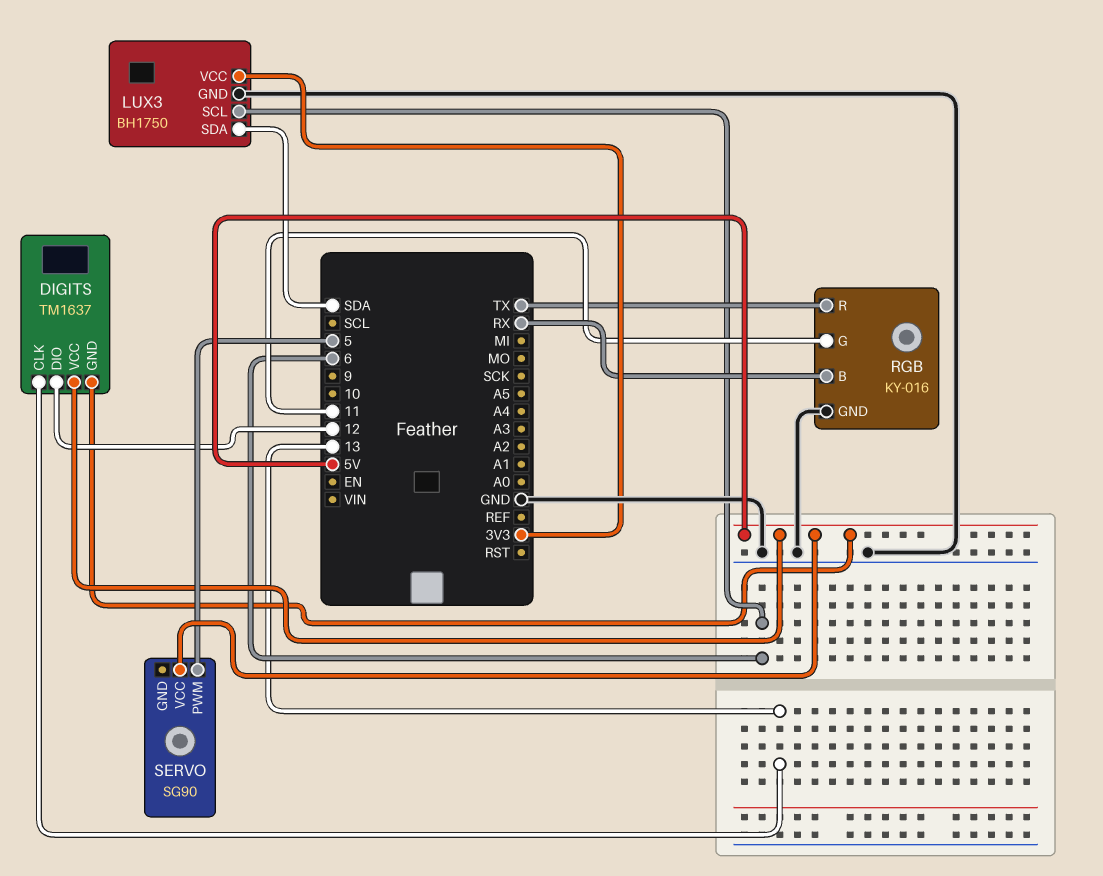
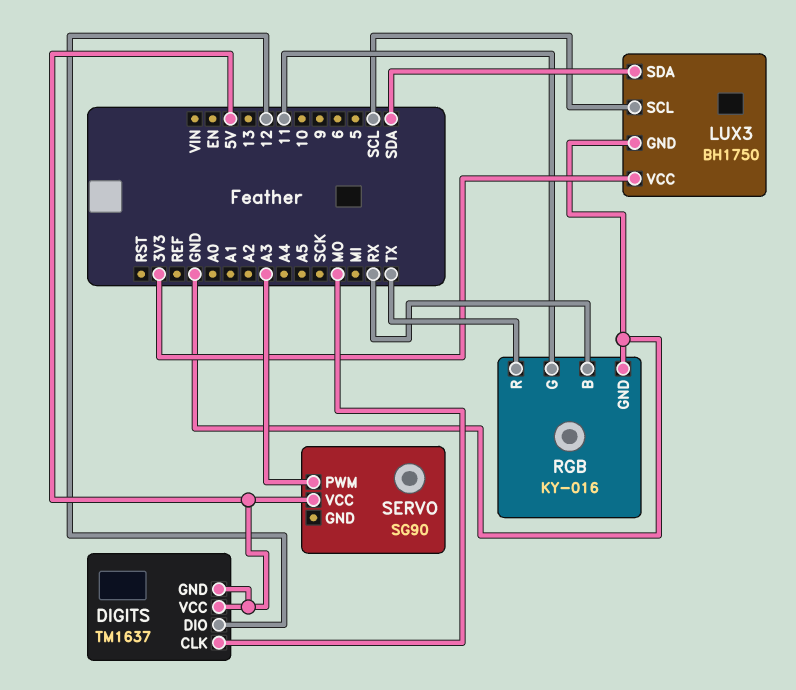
DIGITS pin CLK: 13 -> MO
LUX3 pin SCL: 6 -> SCL
SERVO pin PWM: 5 -> A3

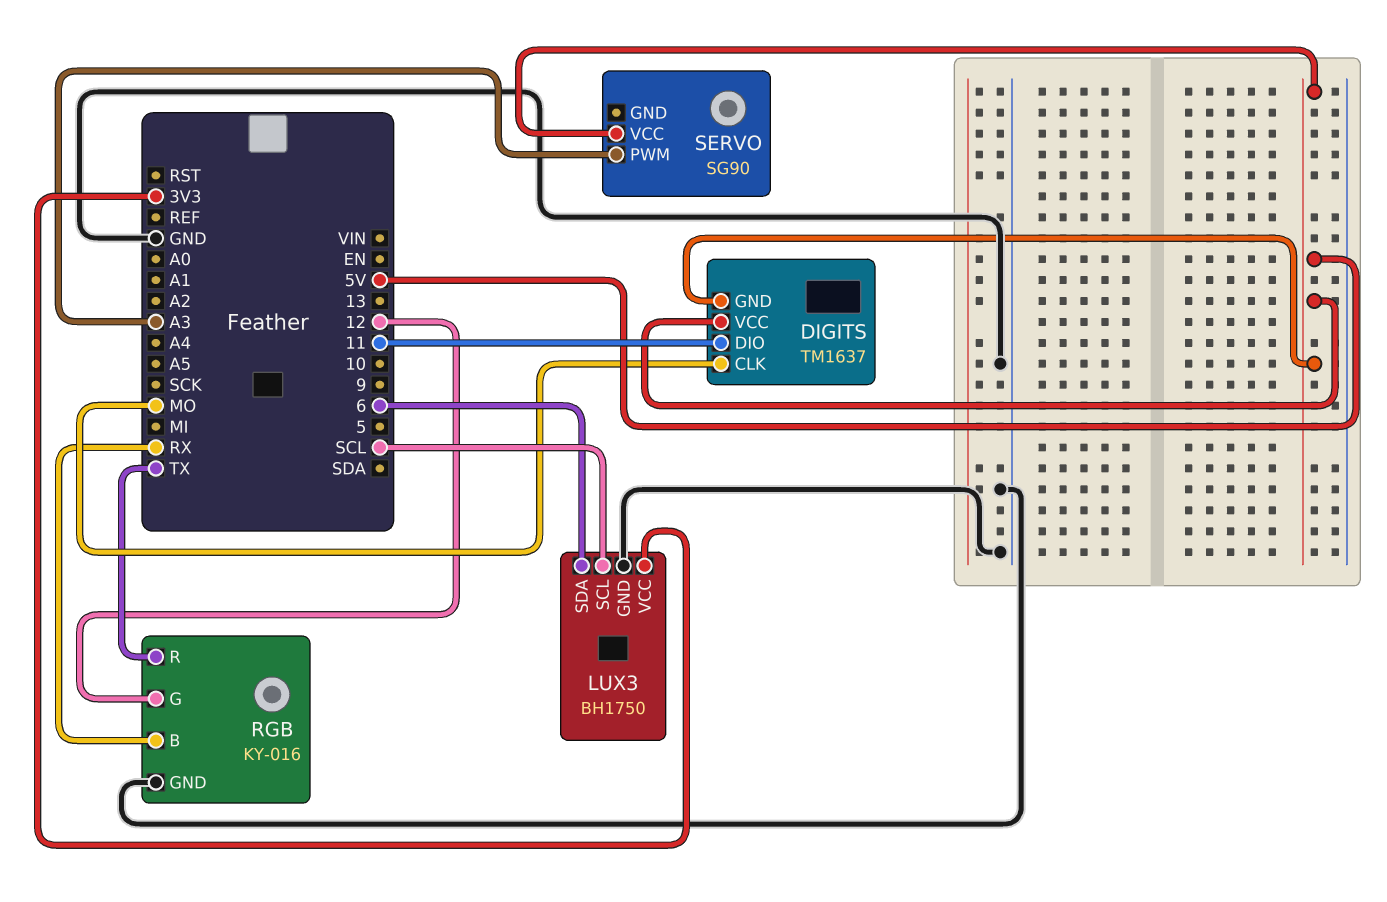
DIGITS pin DIO: 12 -> 11
LUX3 pin SDA: SDA -> 6
RGB pin G: 11 -> 12

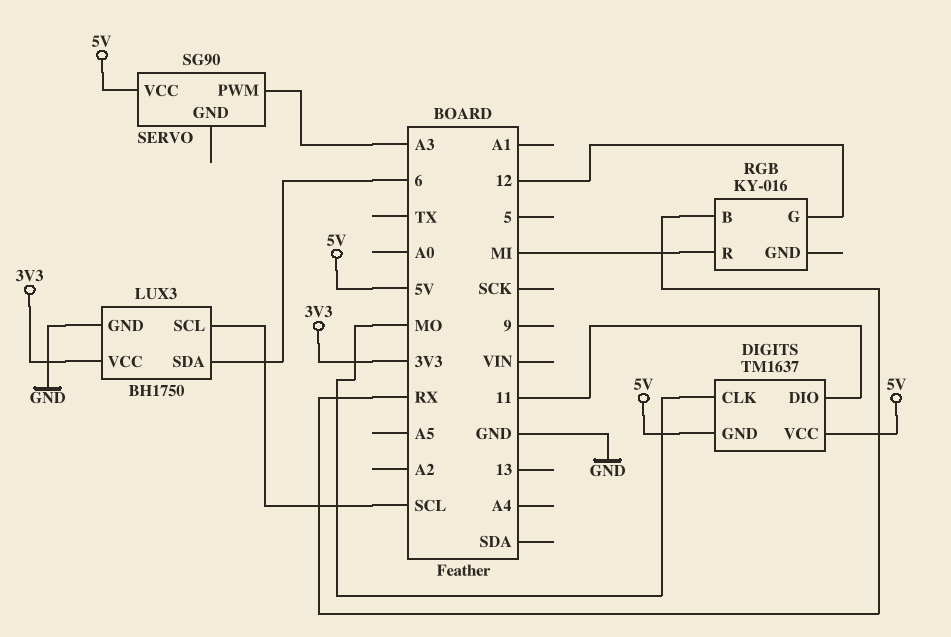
RGB pin GND: GND -> none
RGB pin R: TX -> MI

